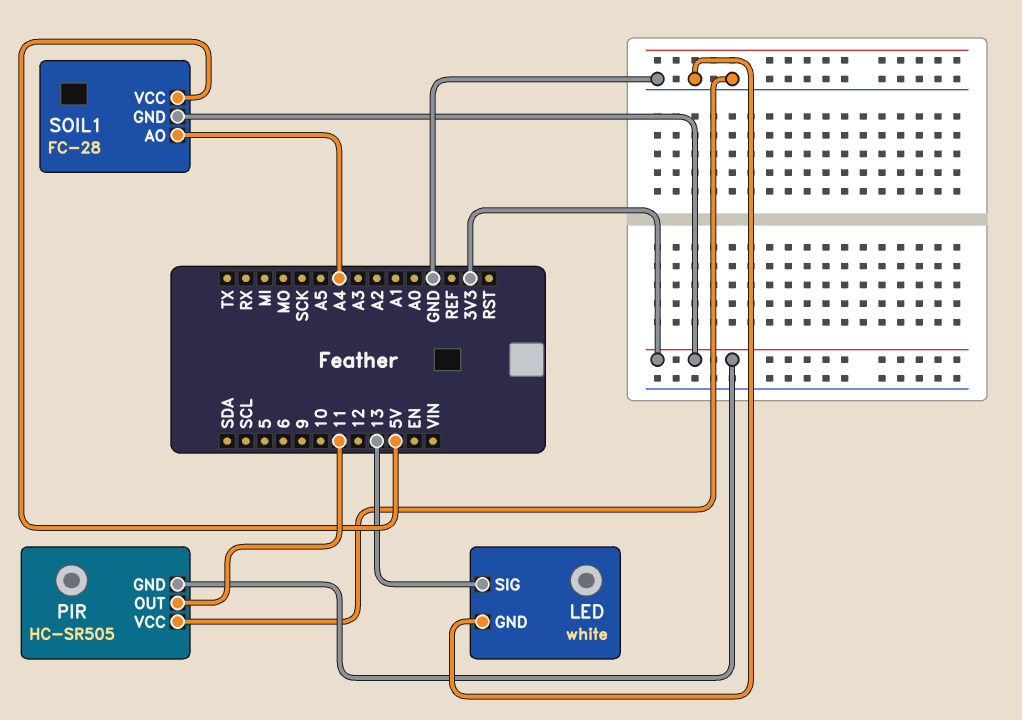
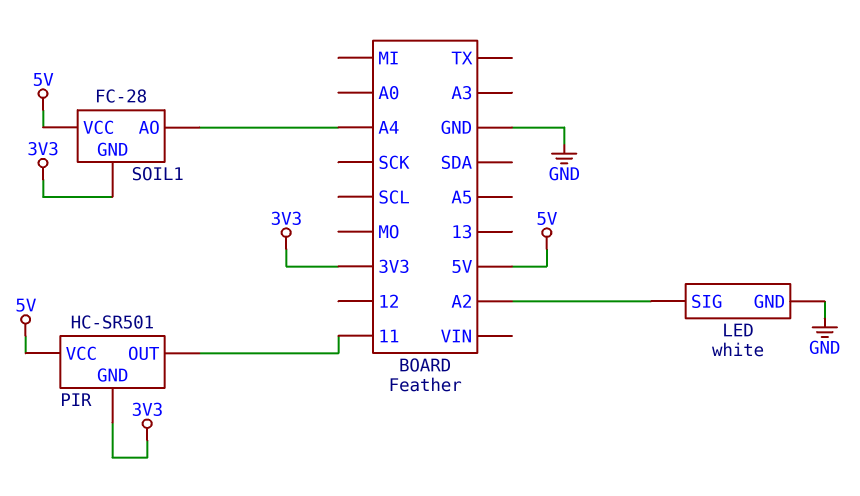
LED pin SIG: 13 -> A2
PIR: HC-SR505 -> HC-SR501
PIR pin VCC: GND -> 5V

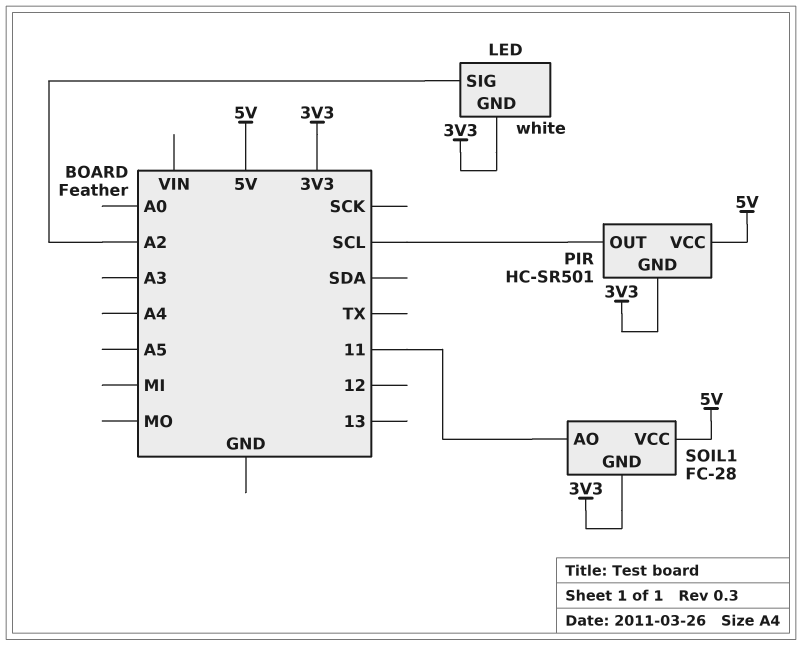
LED pin GND: GND -> 3V3
PIR pin OUT: 11 -> SCL
SOIL1 pin AO: A4 -> 11

